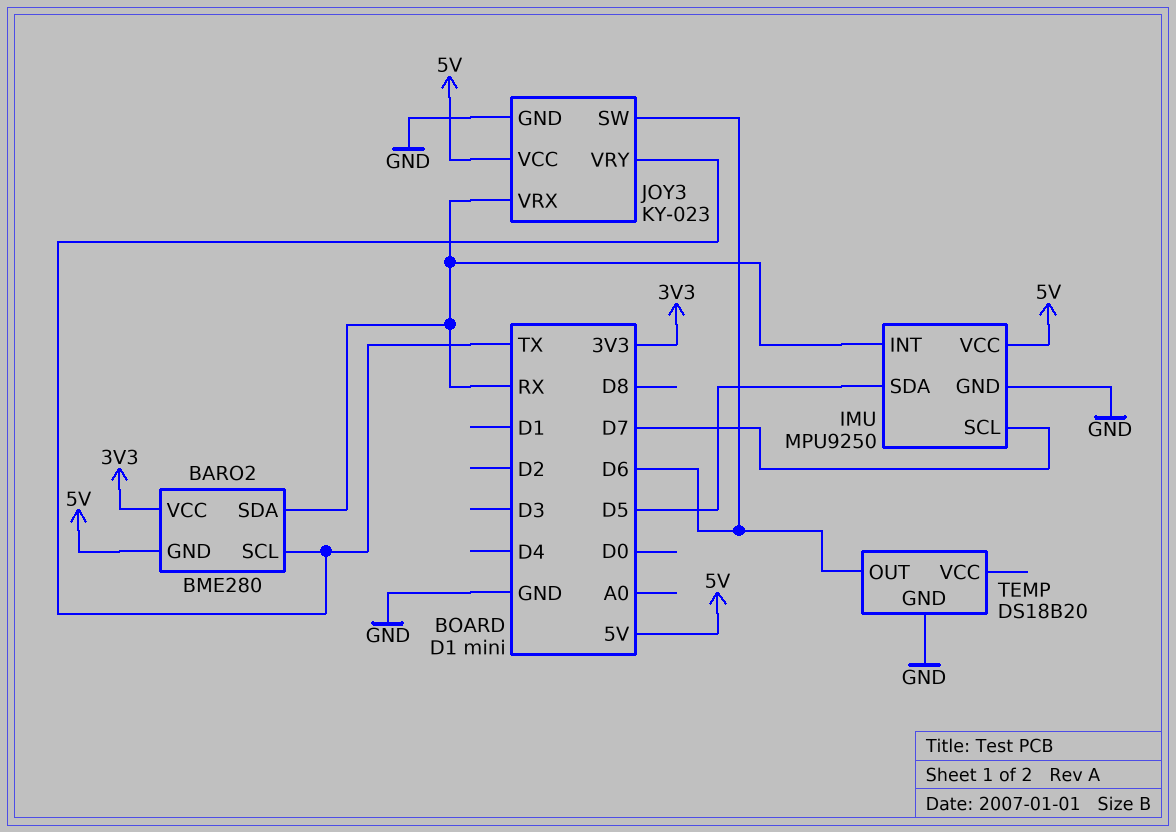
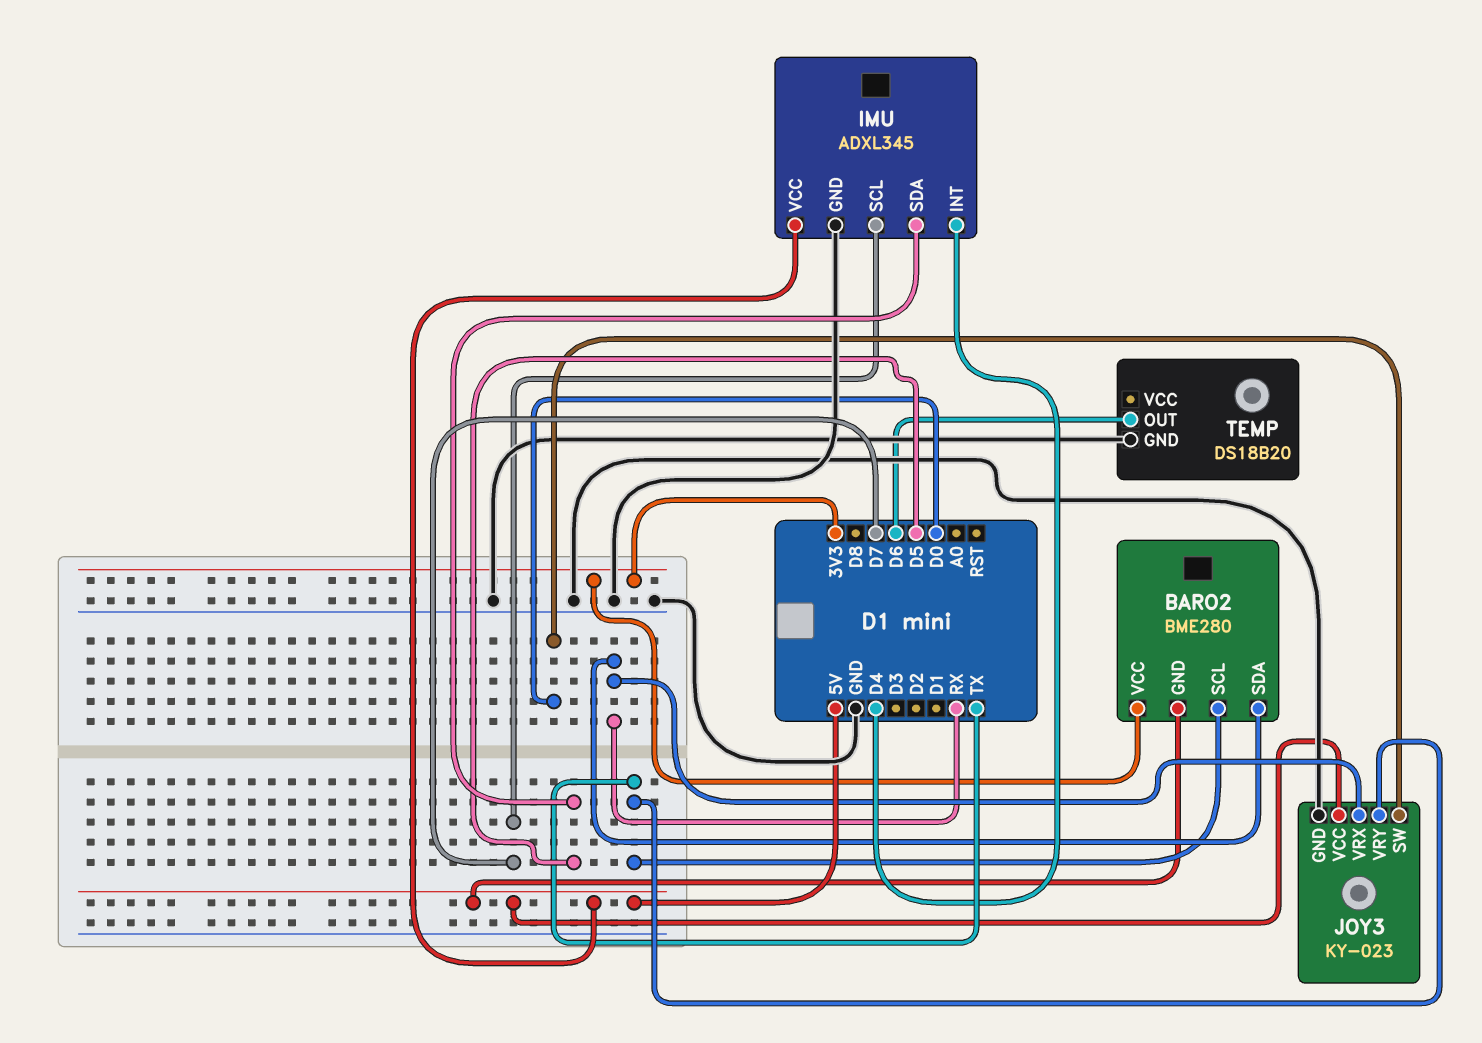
IMU: MPU9250 -> ADXL345
IMU pin INT: RX -> D4
JOY3 pin SW: D6 -> D0

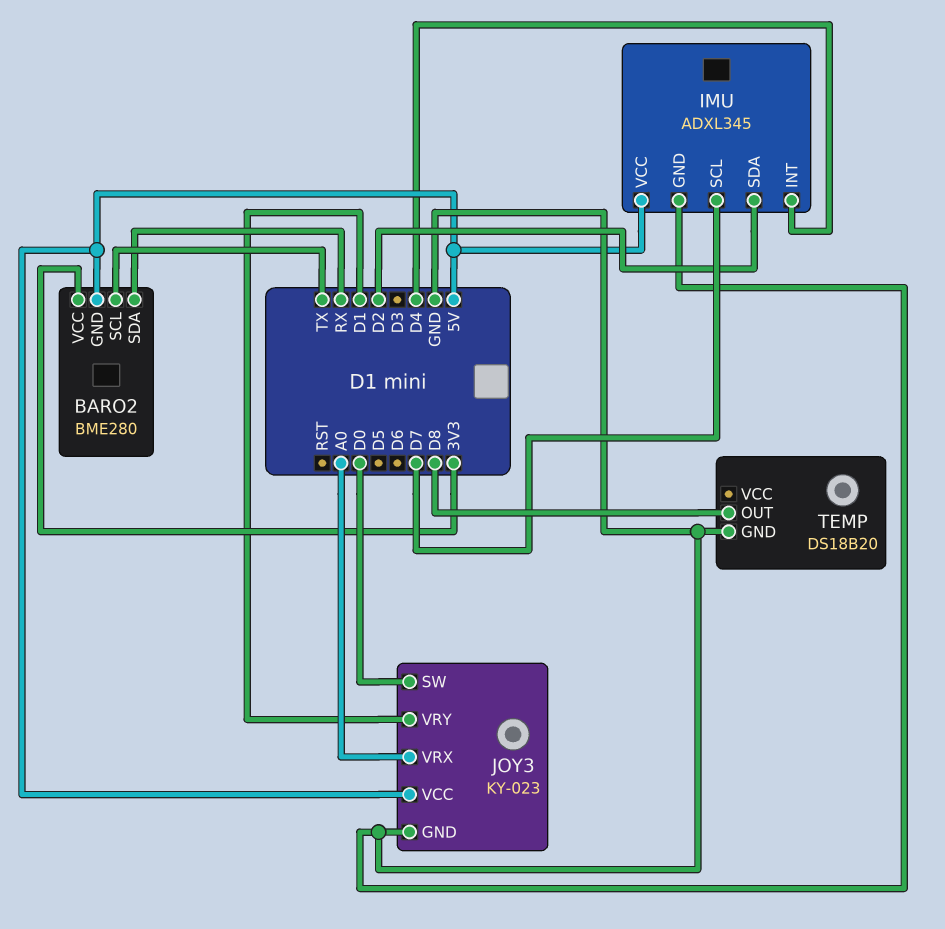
IMU pin SDA: D5 -> D2
JOY3 pin VRX: RX -> A0
JOY3 pin VRY: TX -> D1
TEMP pin OUT: D6 -> D8

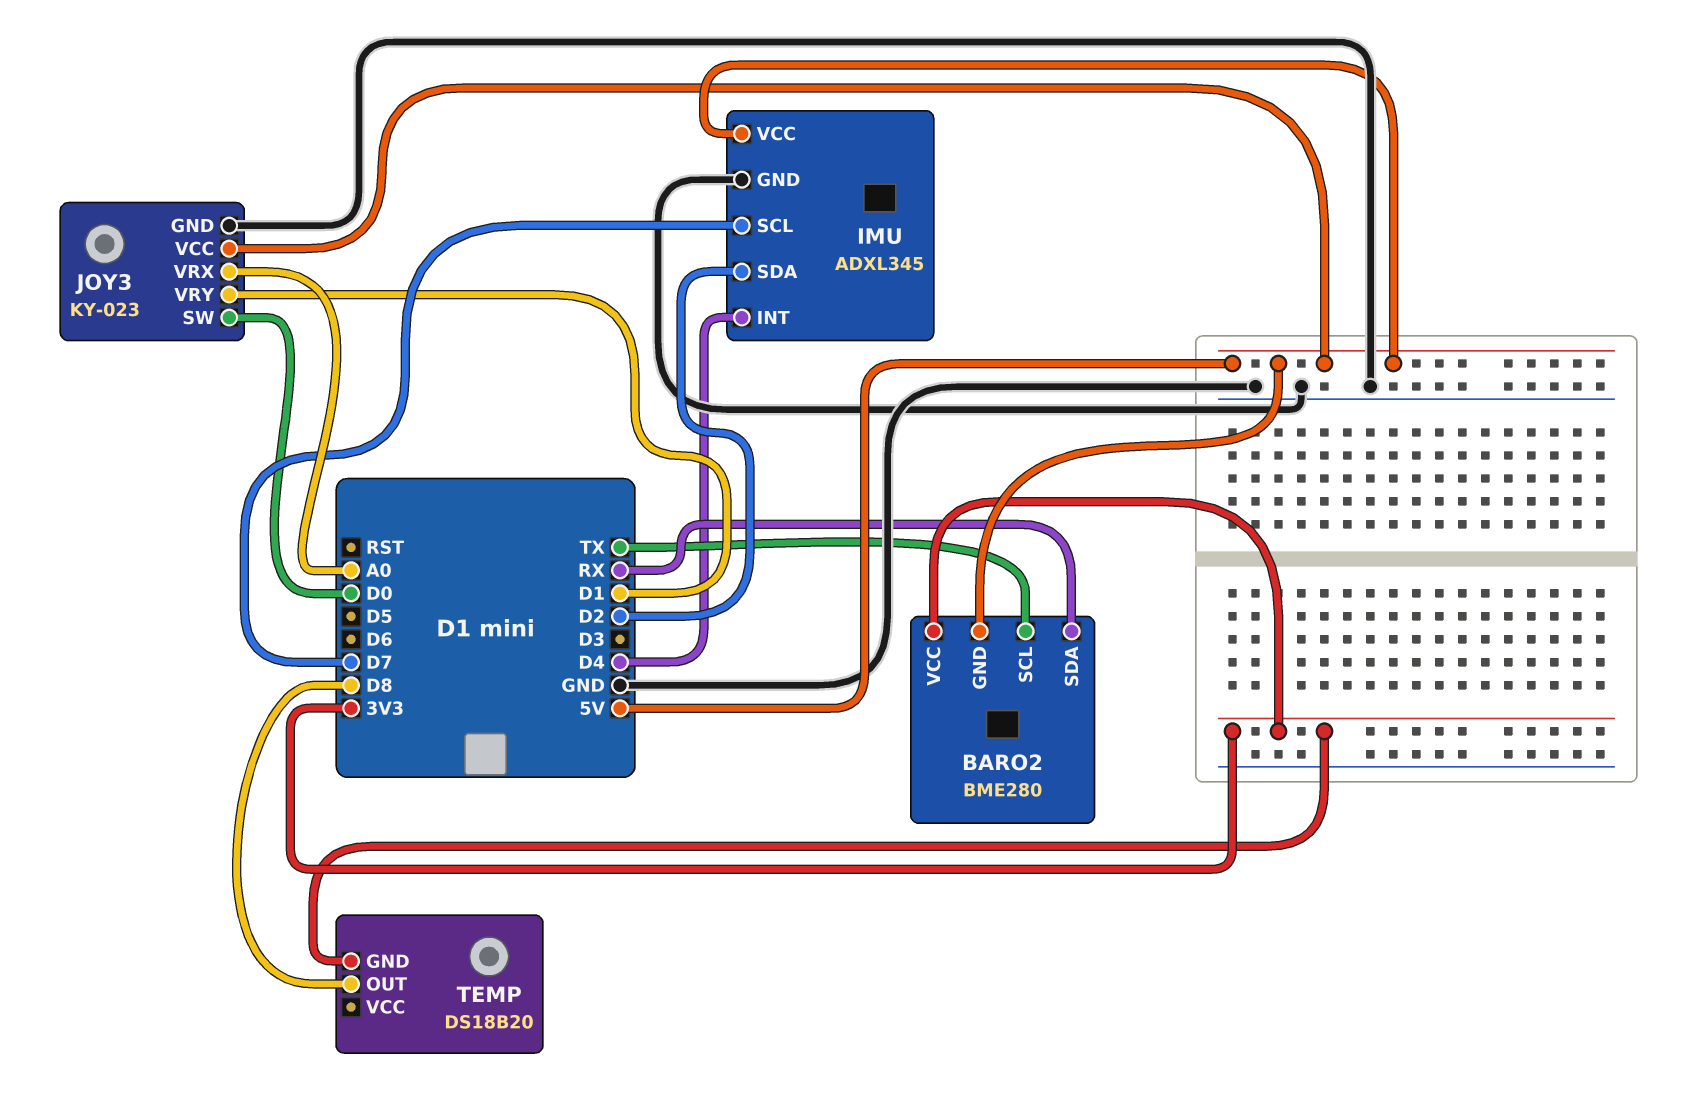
TEMP pin GND: GND -> 3V3

